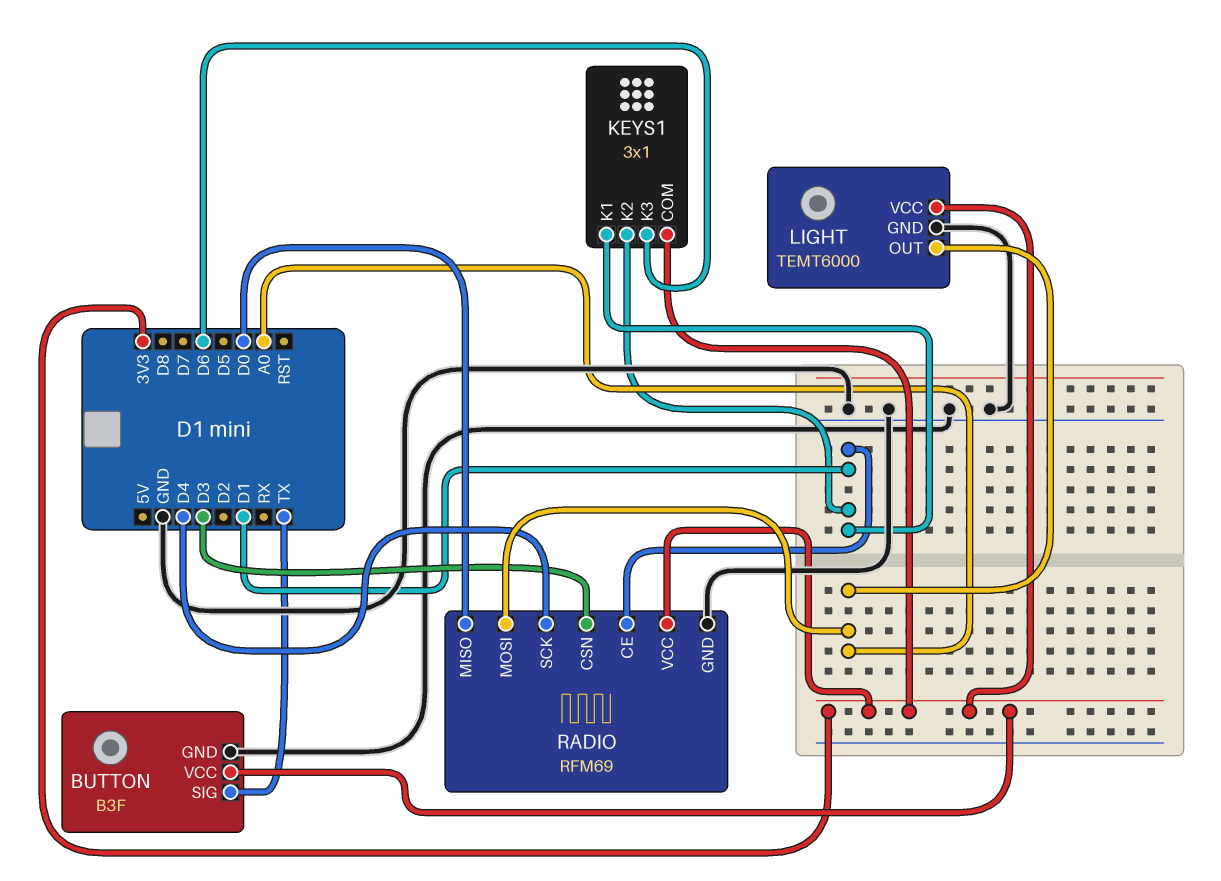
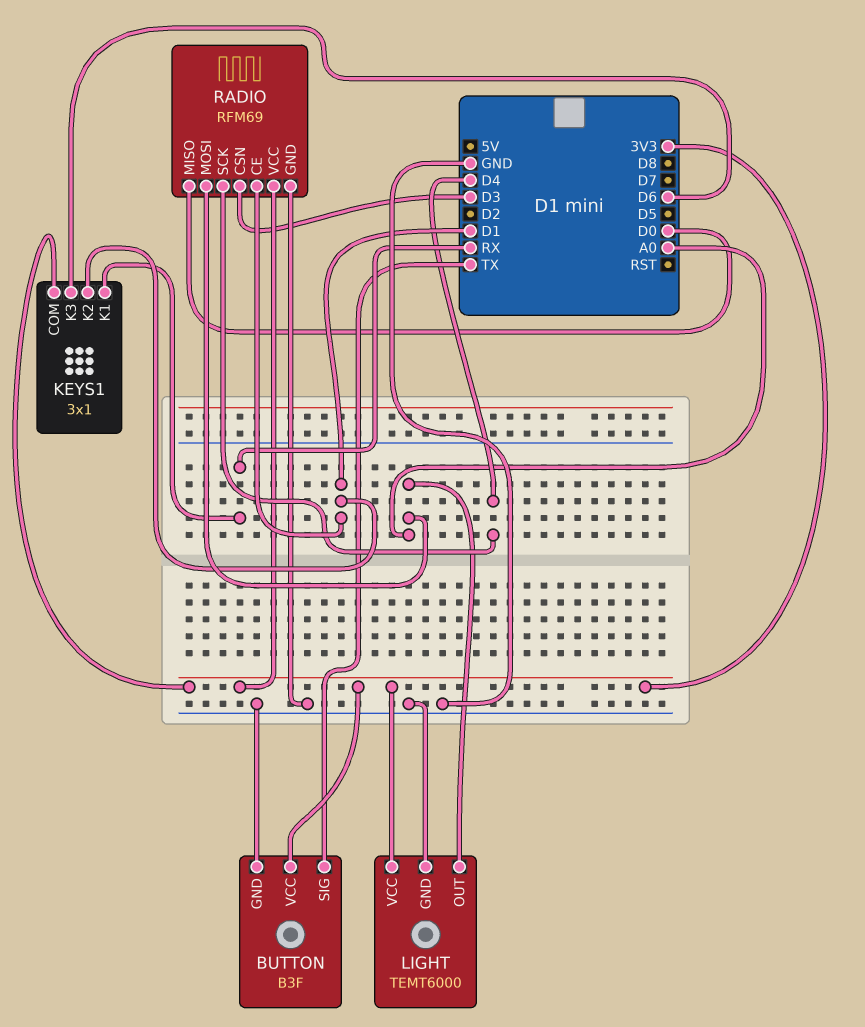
KEYS1 pin K1: D1 -> RX

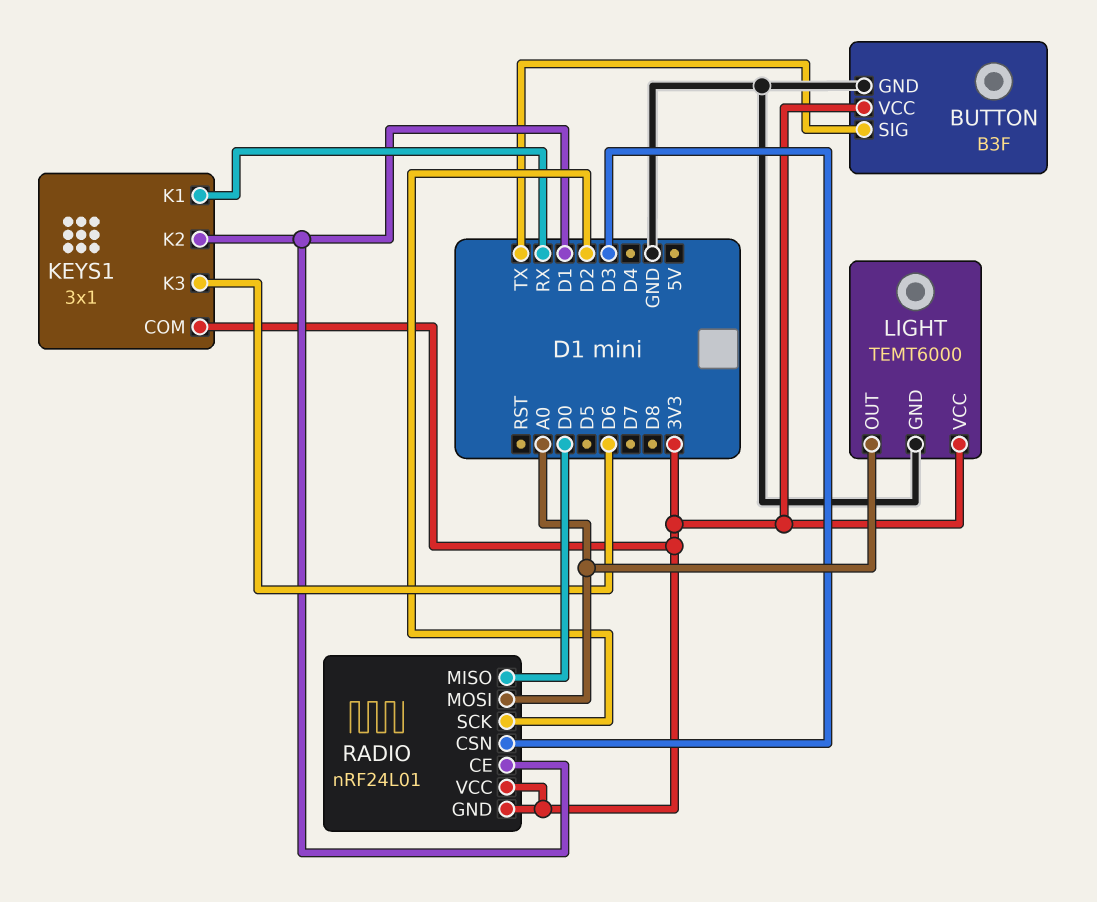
RADIO: RFM69 -> nRF24L01
RADIO pin GND: GND -> 3V3
RADIO pin SCK: D4 -> D2

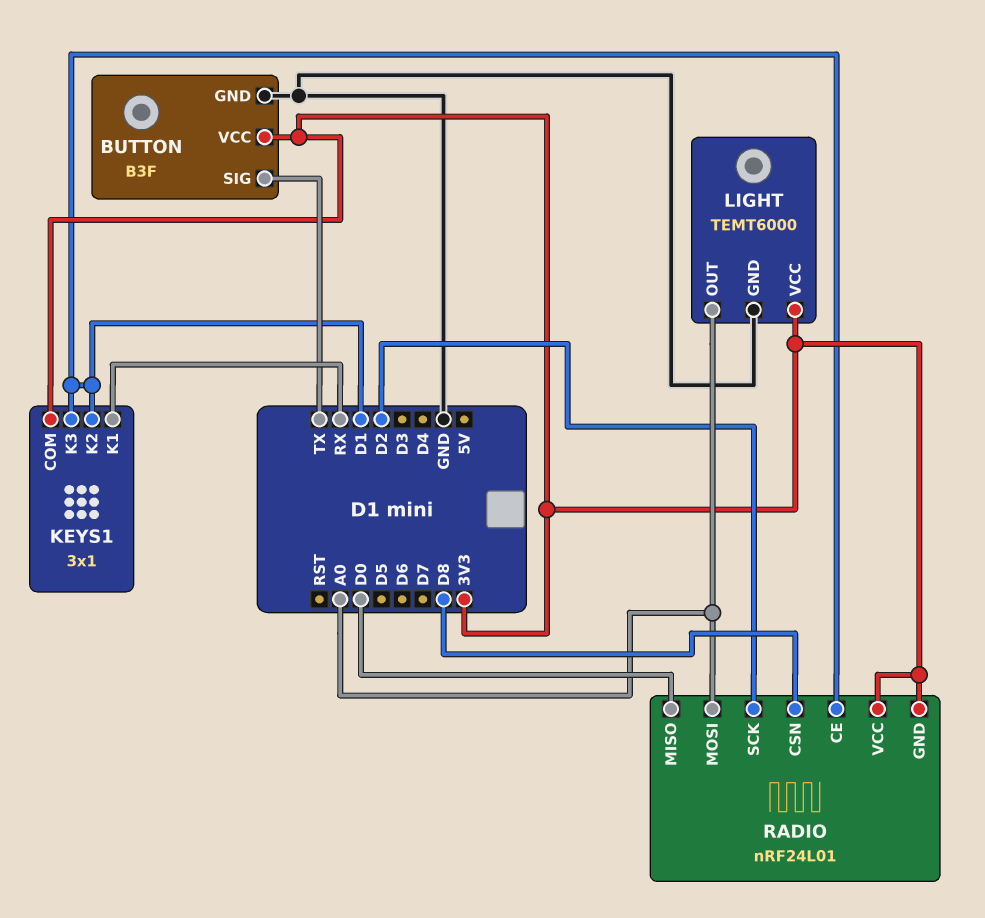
KEYS1 pin K3: D6 -> D1
RADIO pin CSN: D3 -> D8

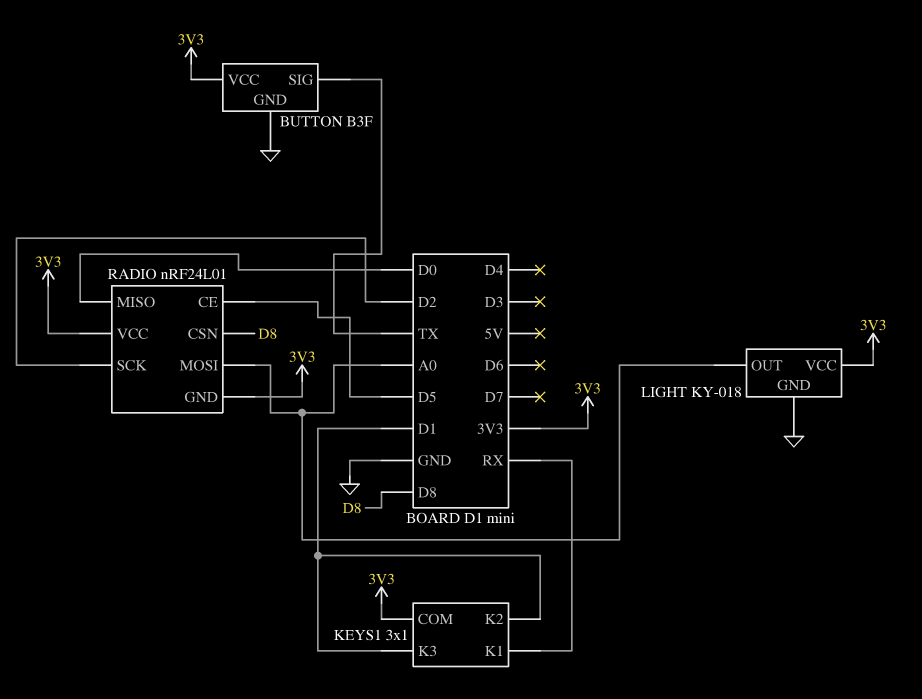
LIGHT: TEMT6000 -> KY-018
RADIO pin CE: D1 -> D5

